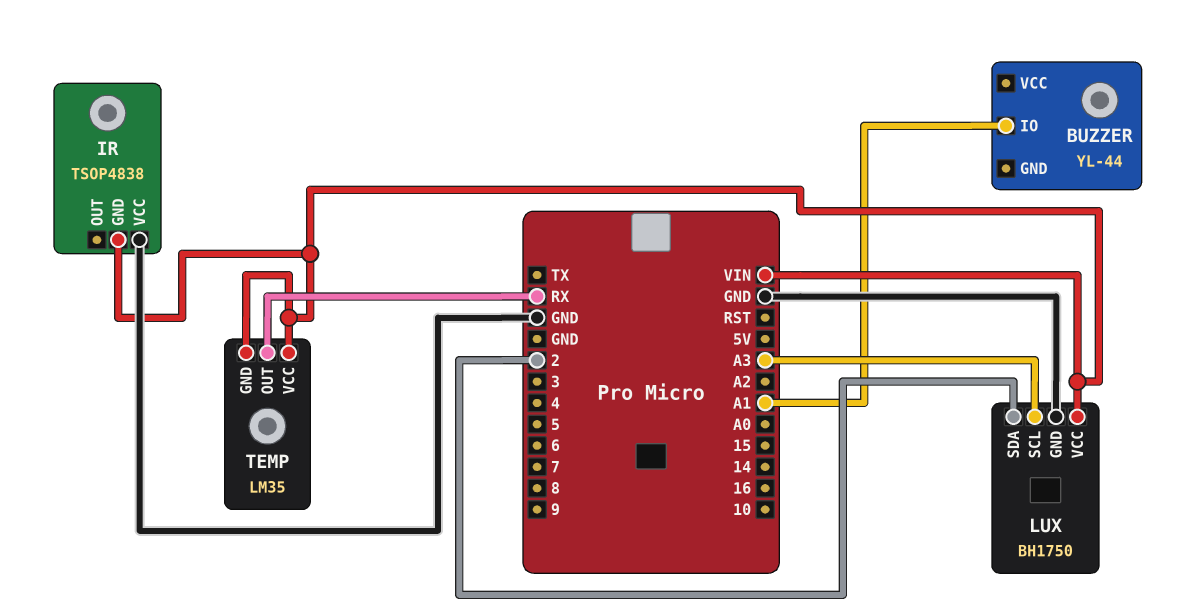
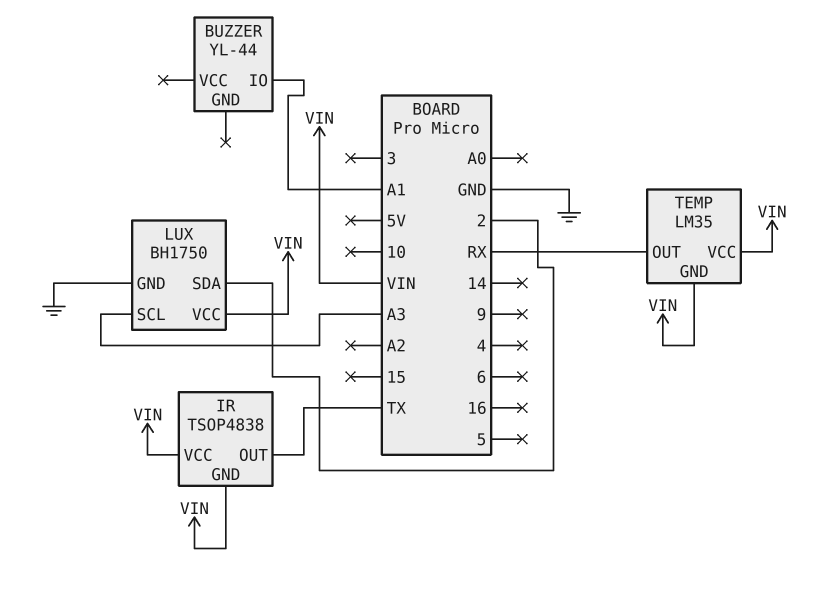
IR pin OUT: none -> TX
IR pin VCC: GND -> VIN

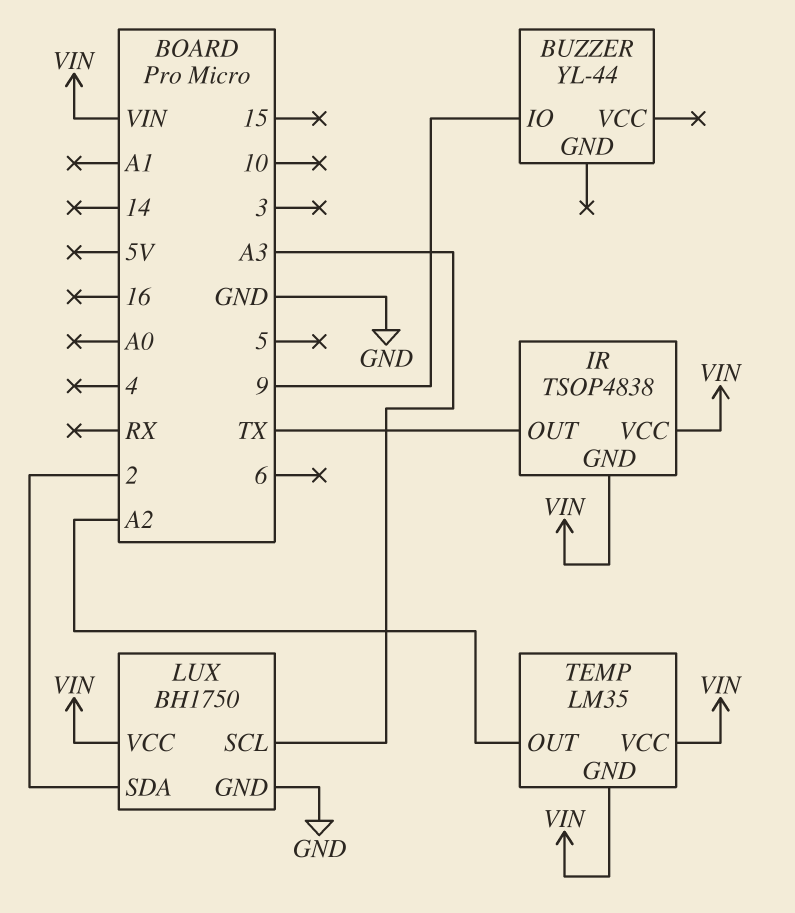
BUZZER pin IO: A1 -> 9
TEMP pin OUT: RX -> A2

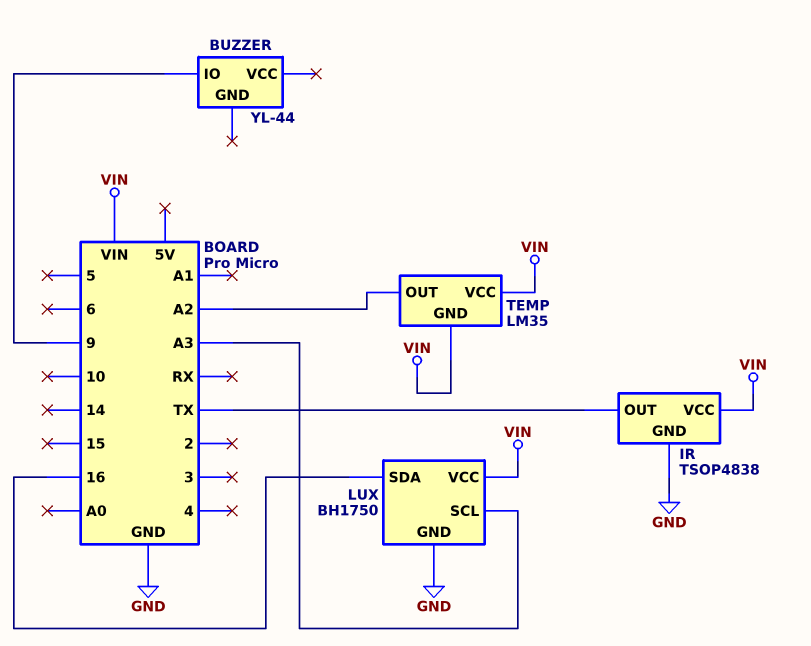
IR pin GND: VIN -> GND
LUX pin SDA: 2 -> 16

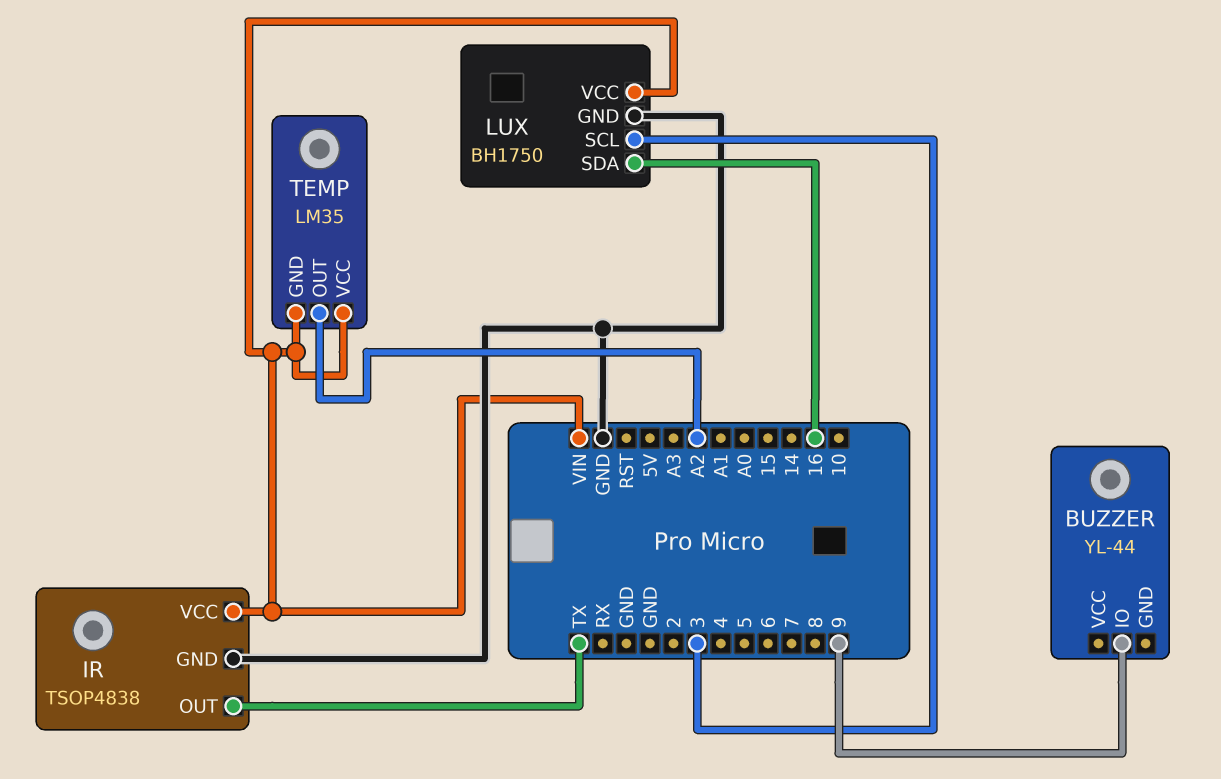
LUX pin SCL: A3 -> 3

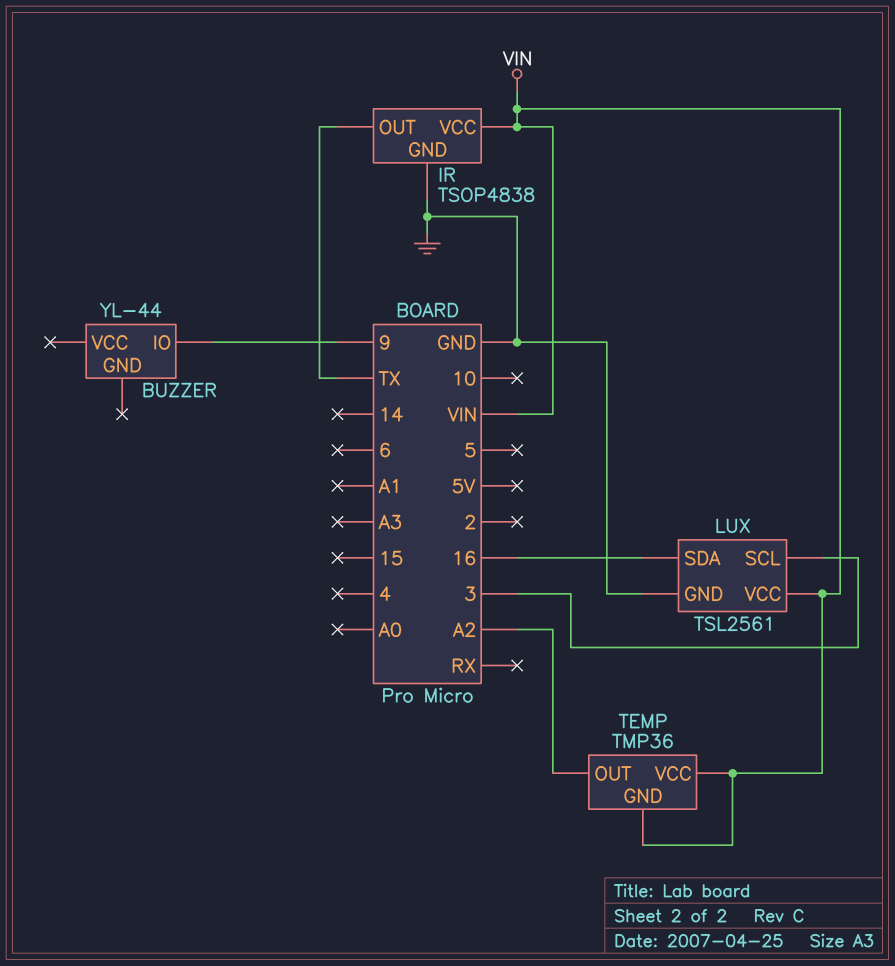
LUX: BH1750 -> TSL2561
TEMP: LM35 -> TMP36

